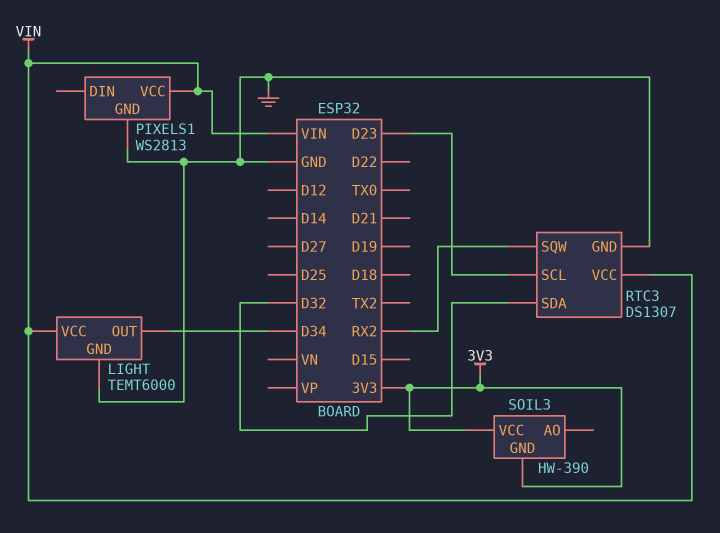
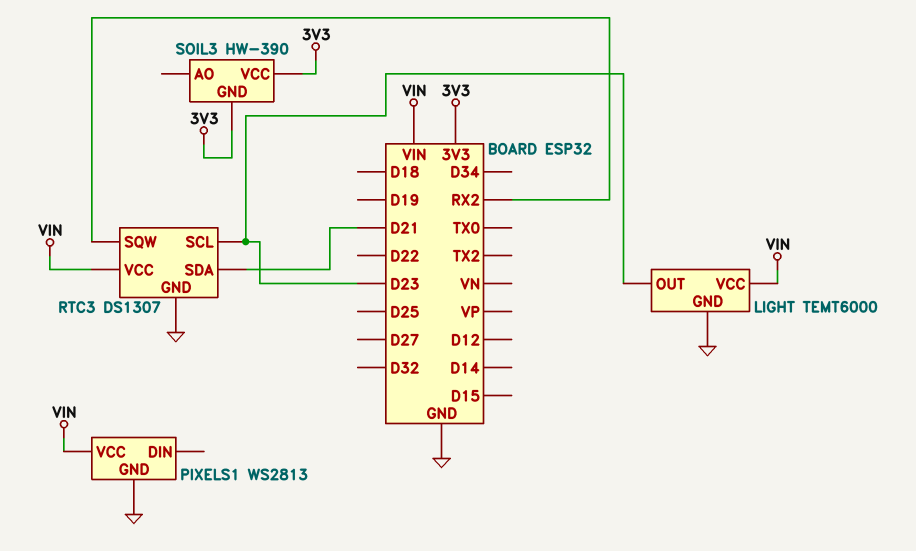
LIGHT pin OUT: D34 -> D23
RTC3 pin SDA: D32 -> D21

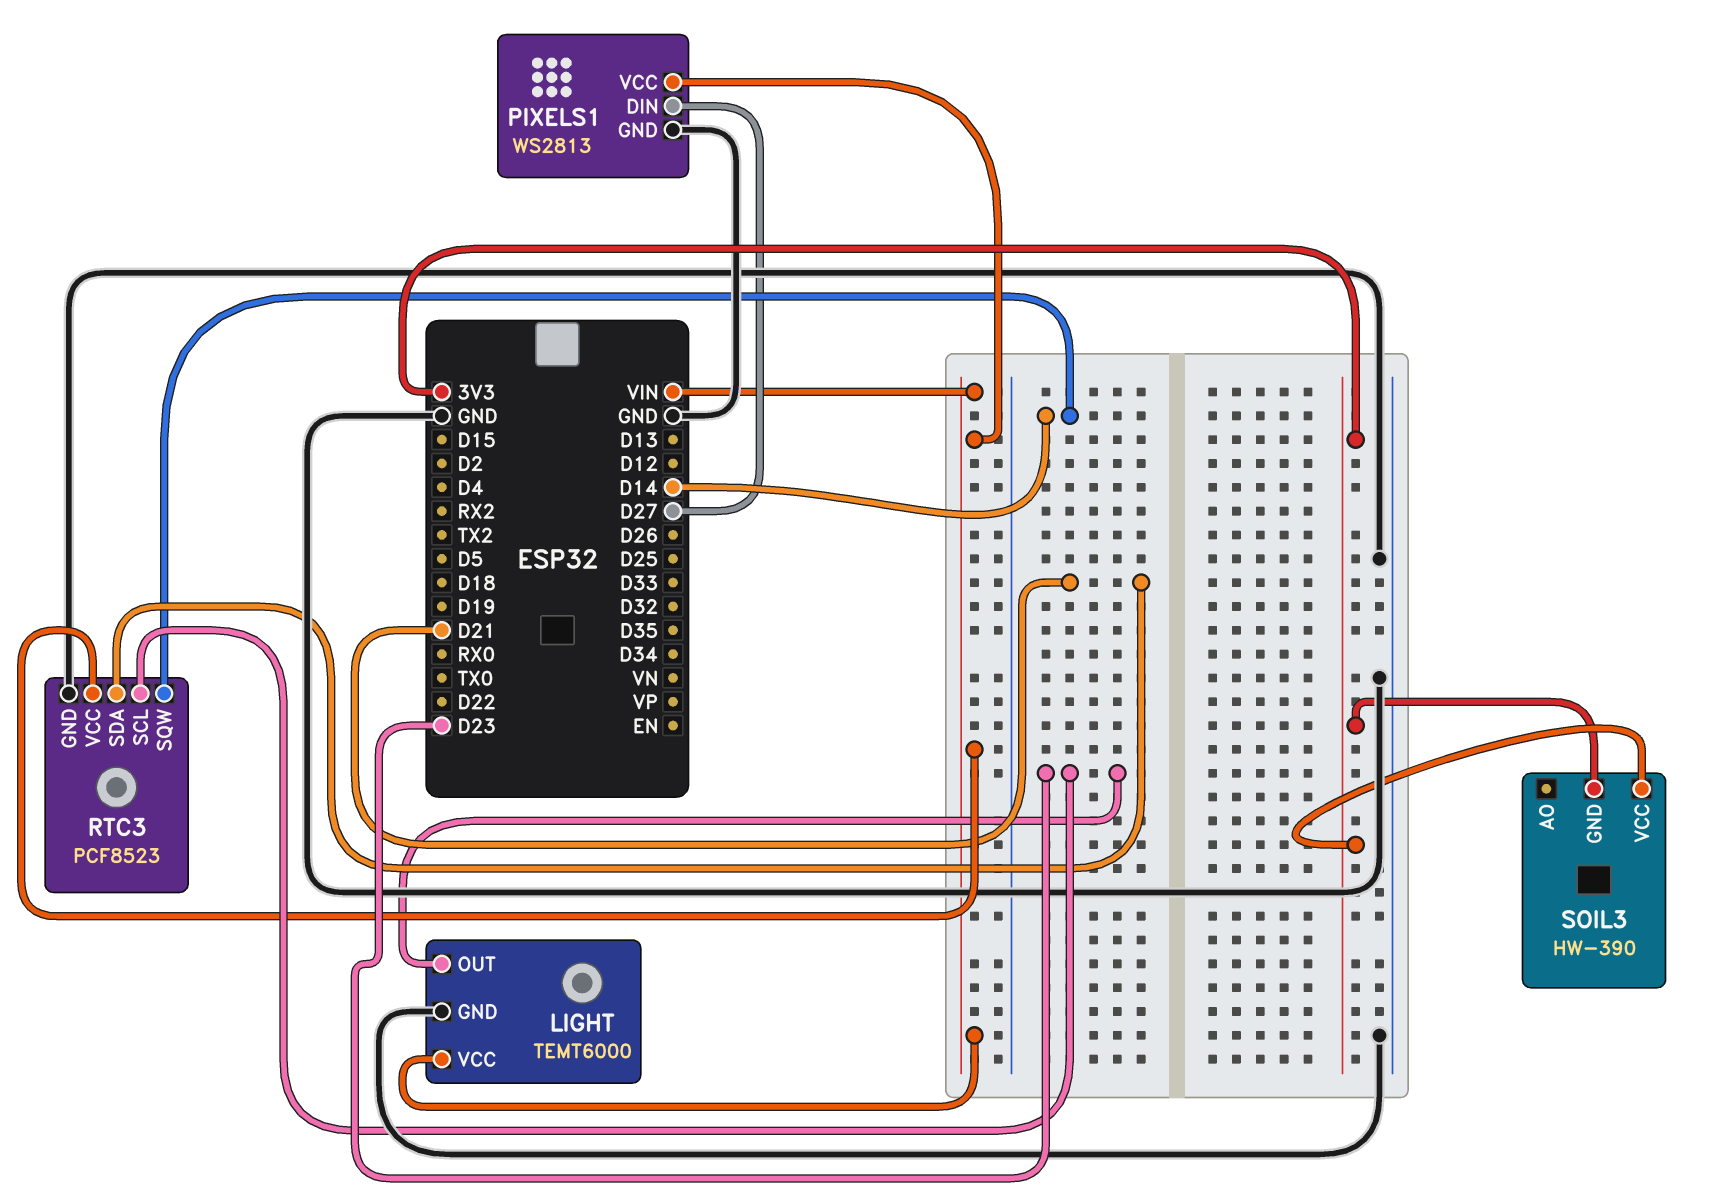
PIXELS1 pin DIN: none -> D27
RTC3: DS1307 -> PCF8523
RTC3 pin SQW: RX2 -> D14

